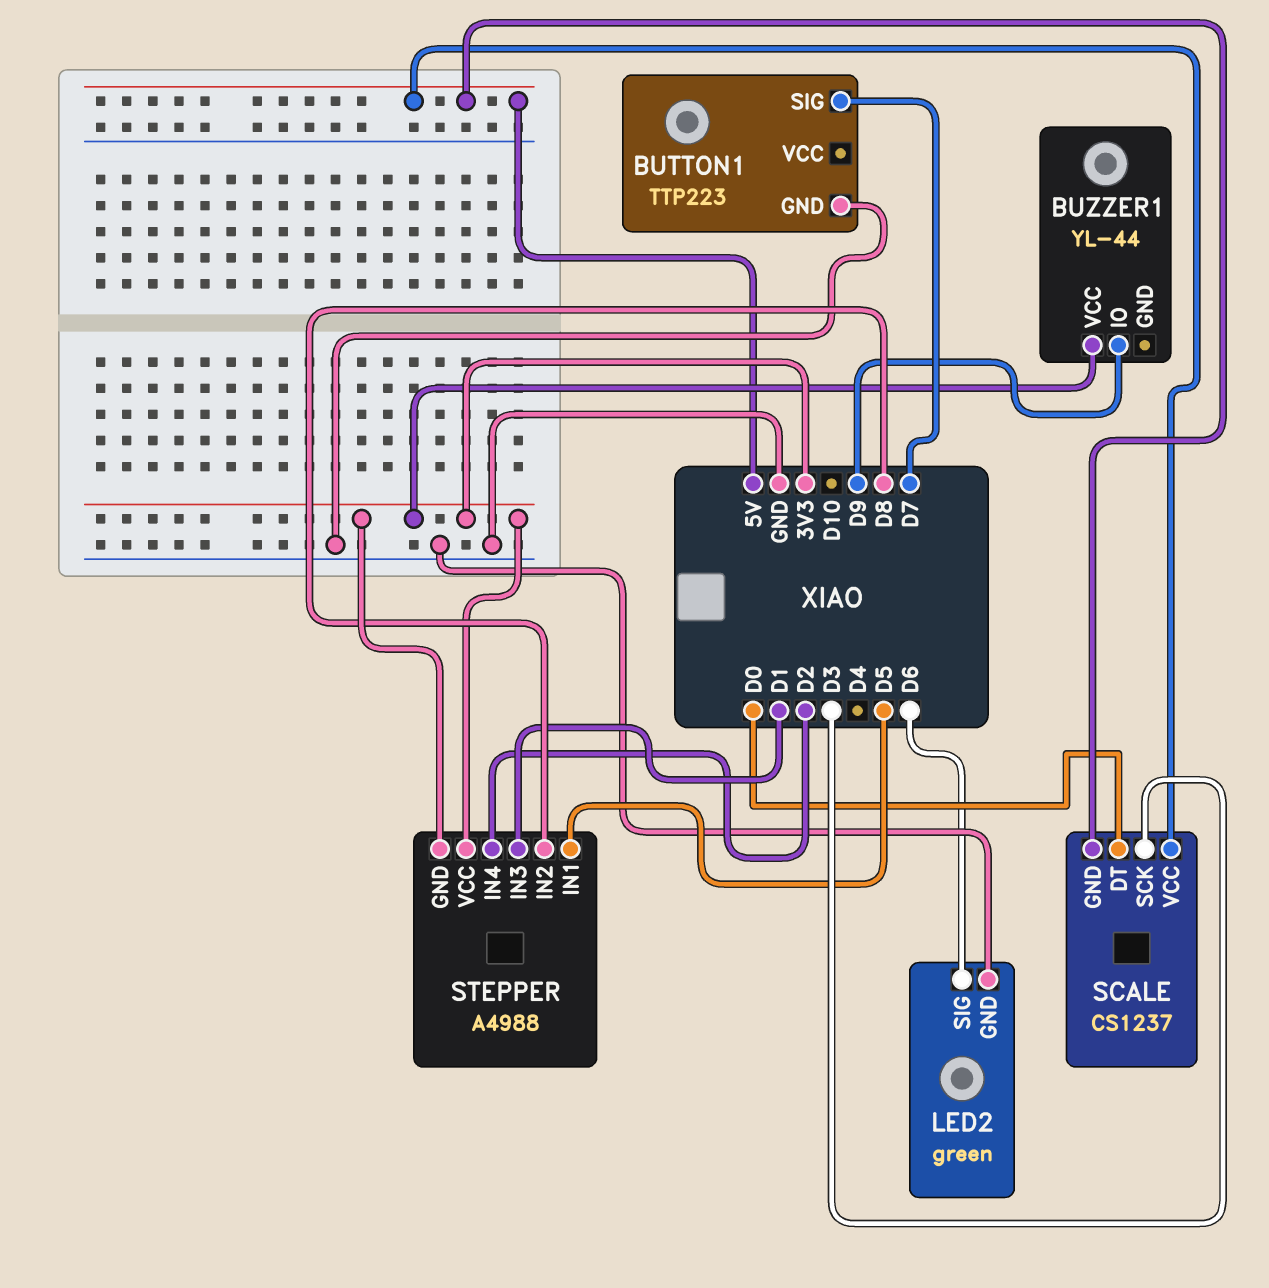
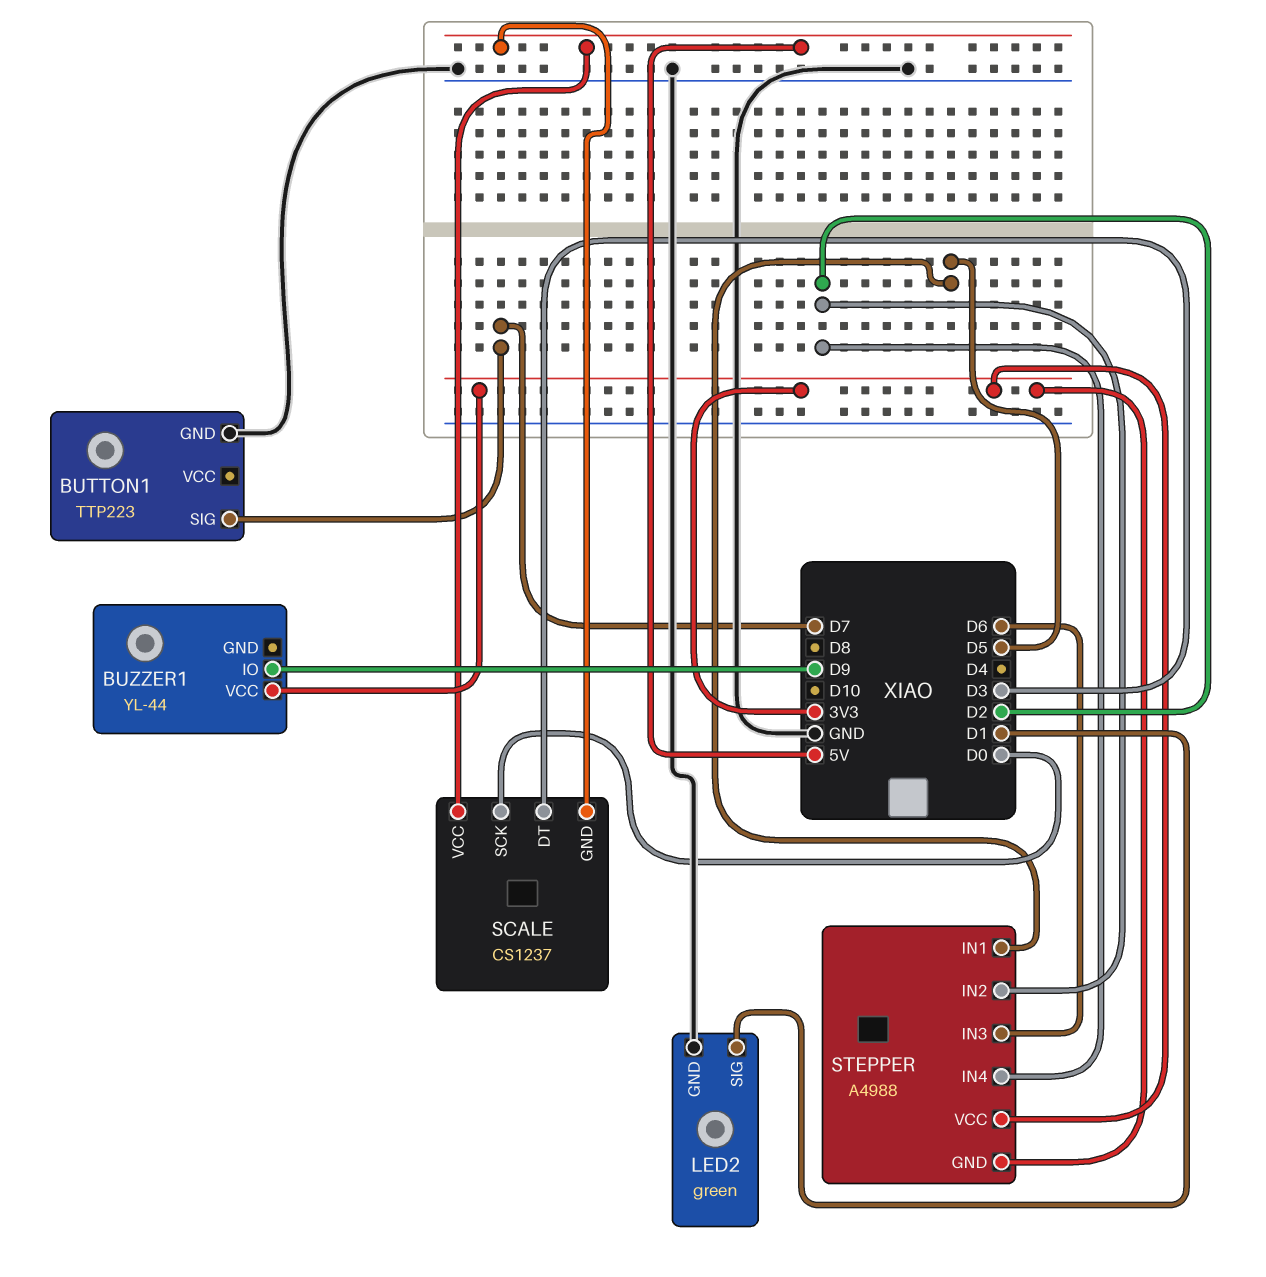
LED2 pin SIG: D6 -> D1
SCALE pin DT: D0 -> D3
SCALE pin SCK: D3 -> D0
STEPPER pin IN2: D8 -> D2
STEPPER pin IN3: D1 -> D6

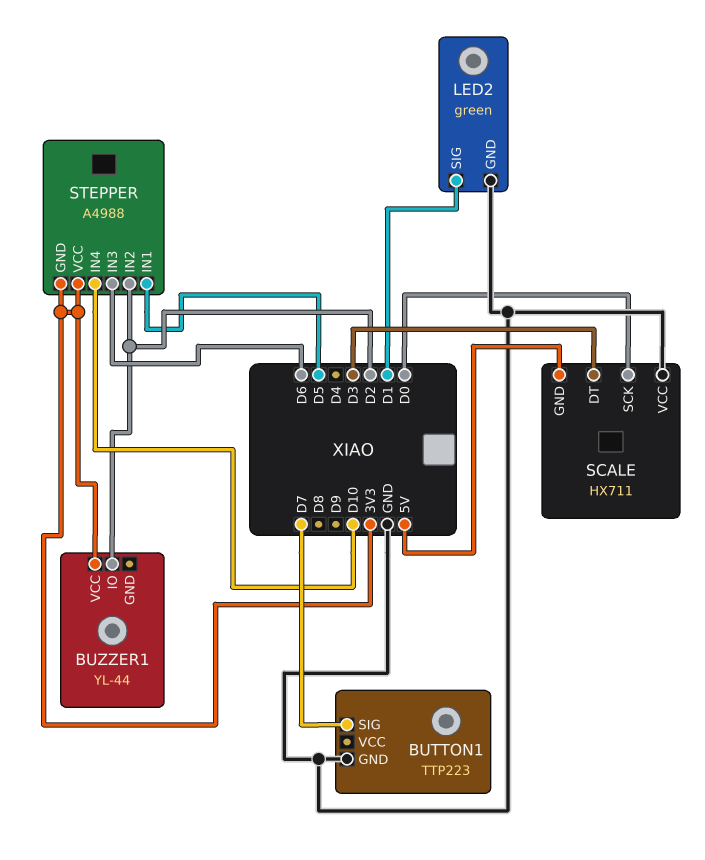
BUZZER1 pin IO: D9 -> D2
SCALE: CS1237 -> HX711
SCALE pin VCC: 5V -> GND
STEPPER pin IN4: D2 -> D10

